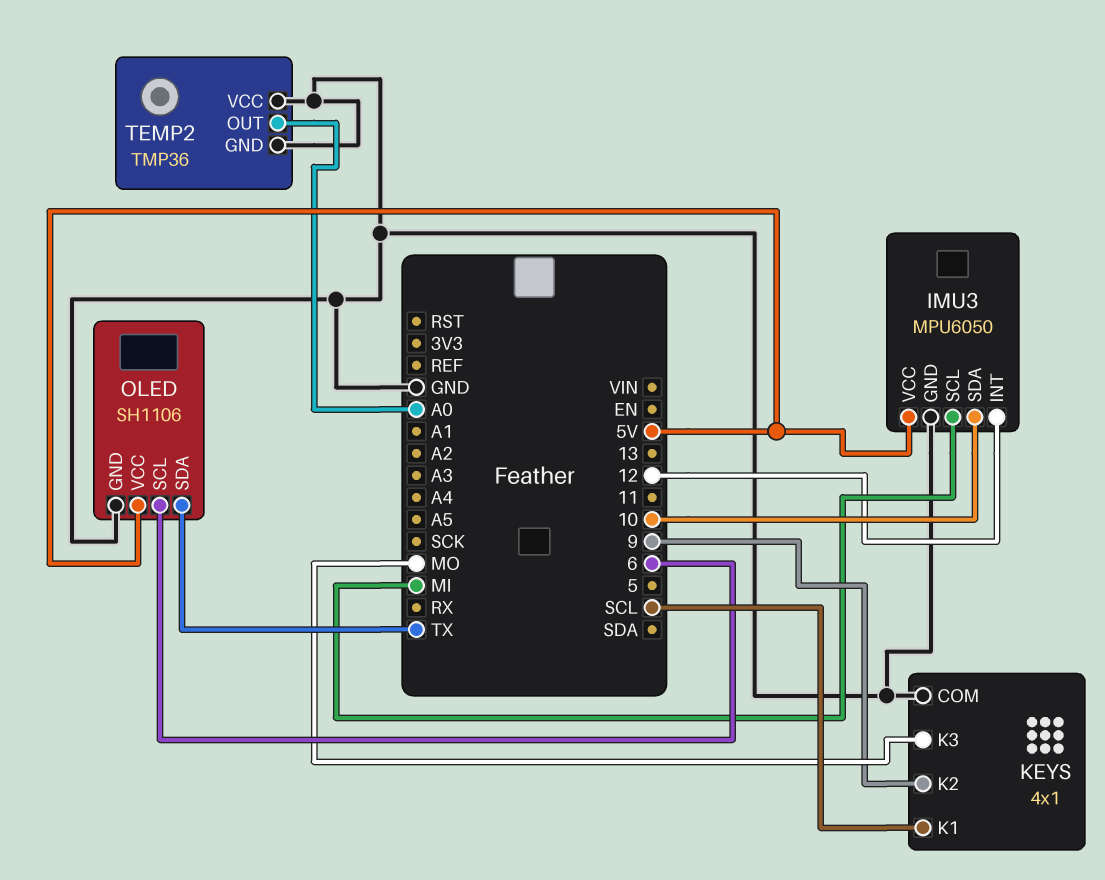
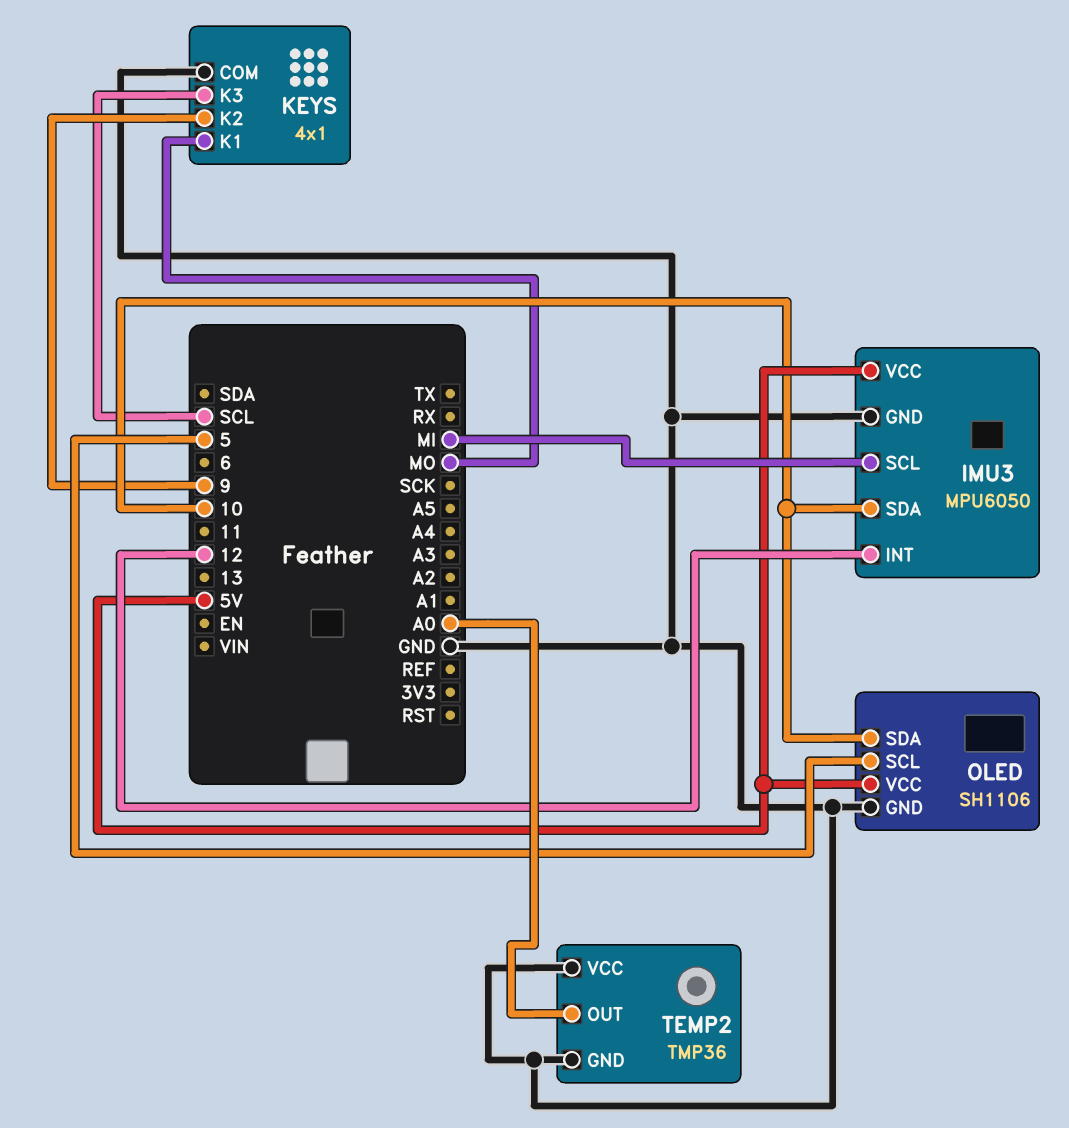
KEYS pin K1: SCL -> MO
KEYS pin K3: MO -> SCL
OLED pin SCL: 6 -> 5
OLED pin SDA: TX -> 10

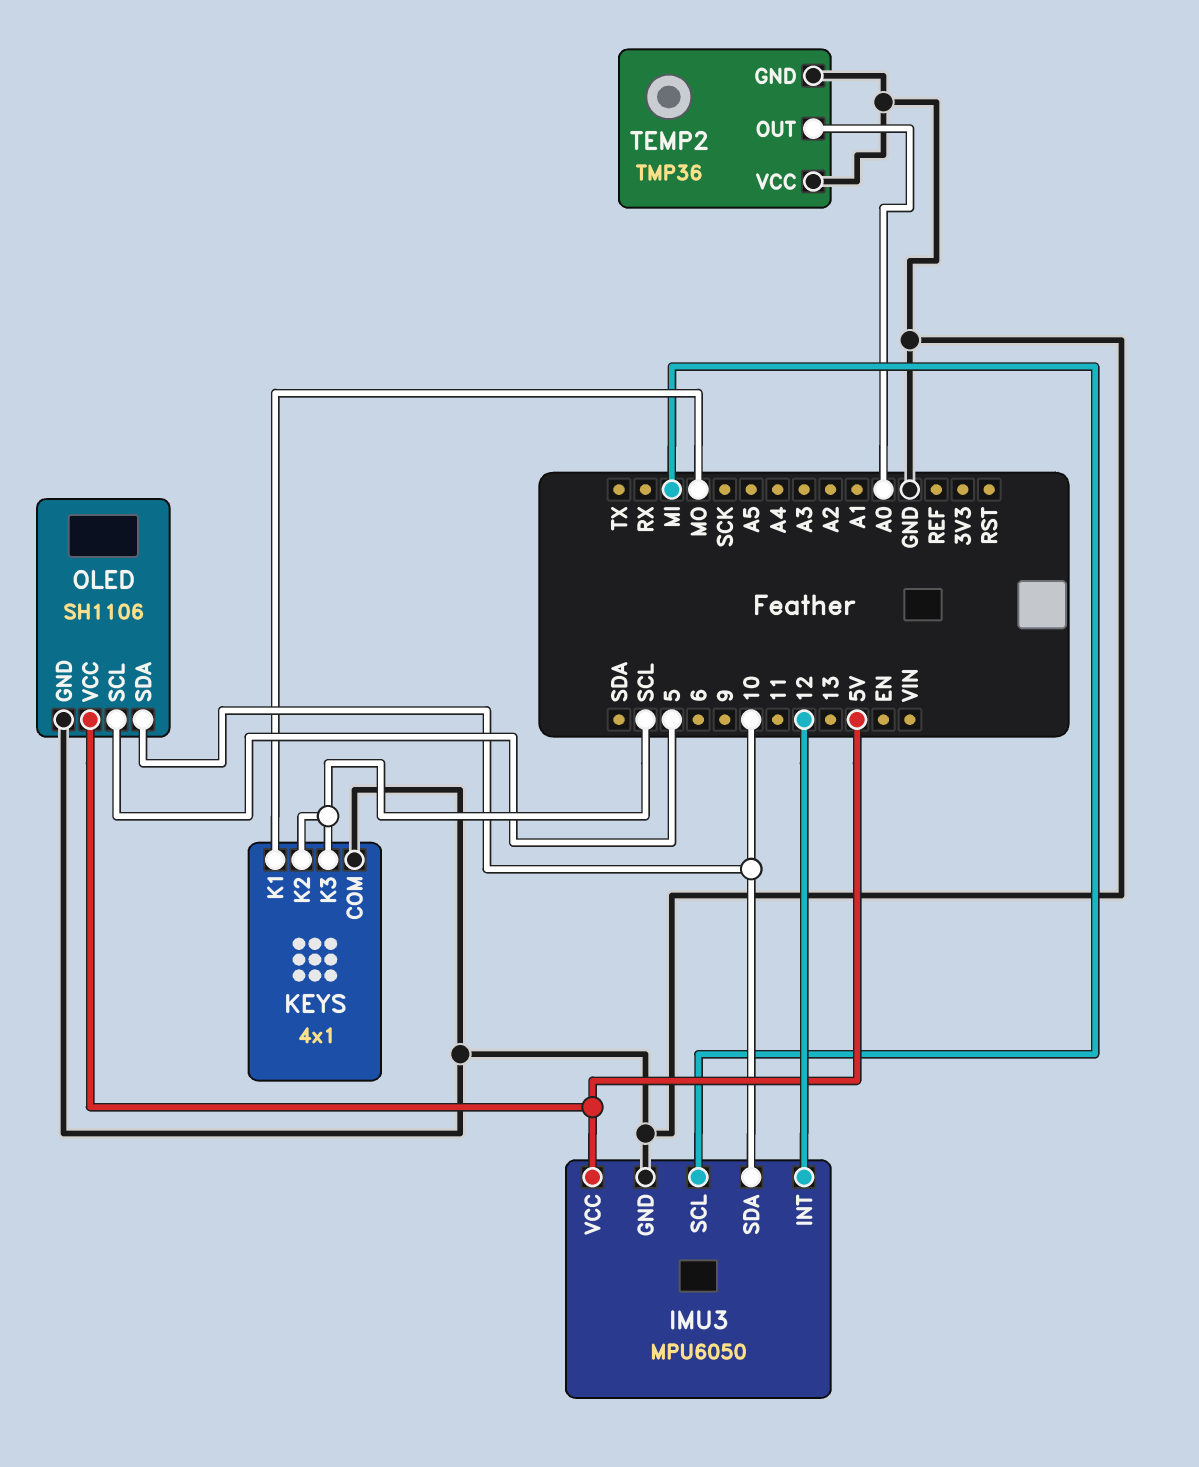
KEYS pin K2: 9 -> SCL

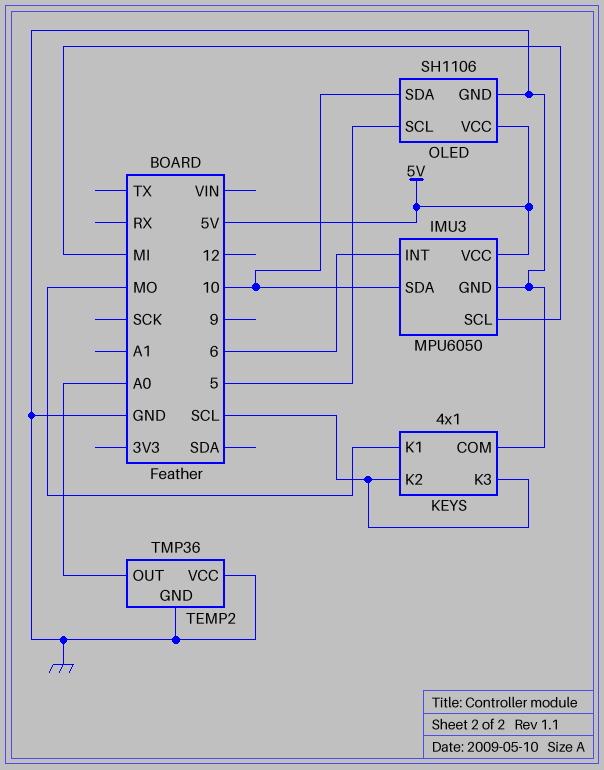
IMU3 pin INT: 12 -> 6

